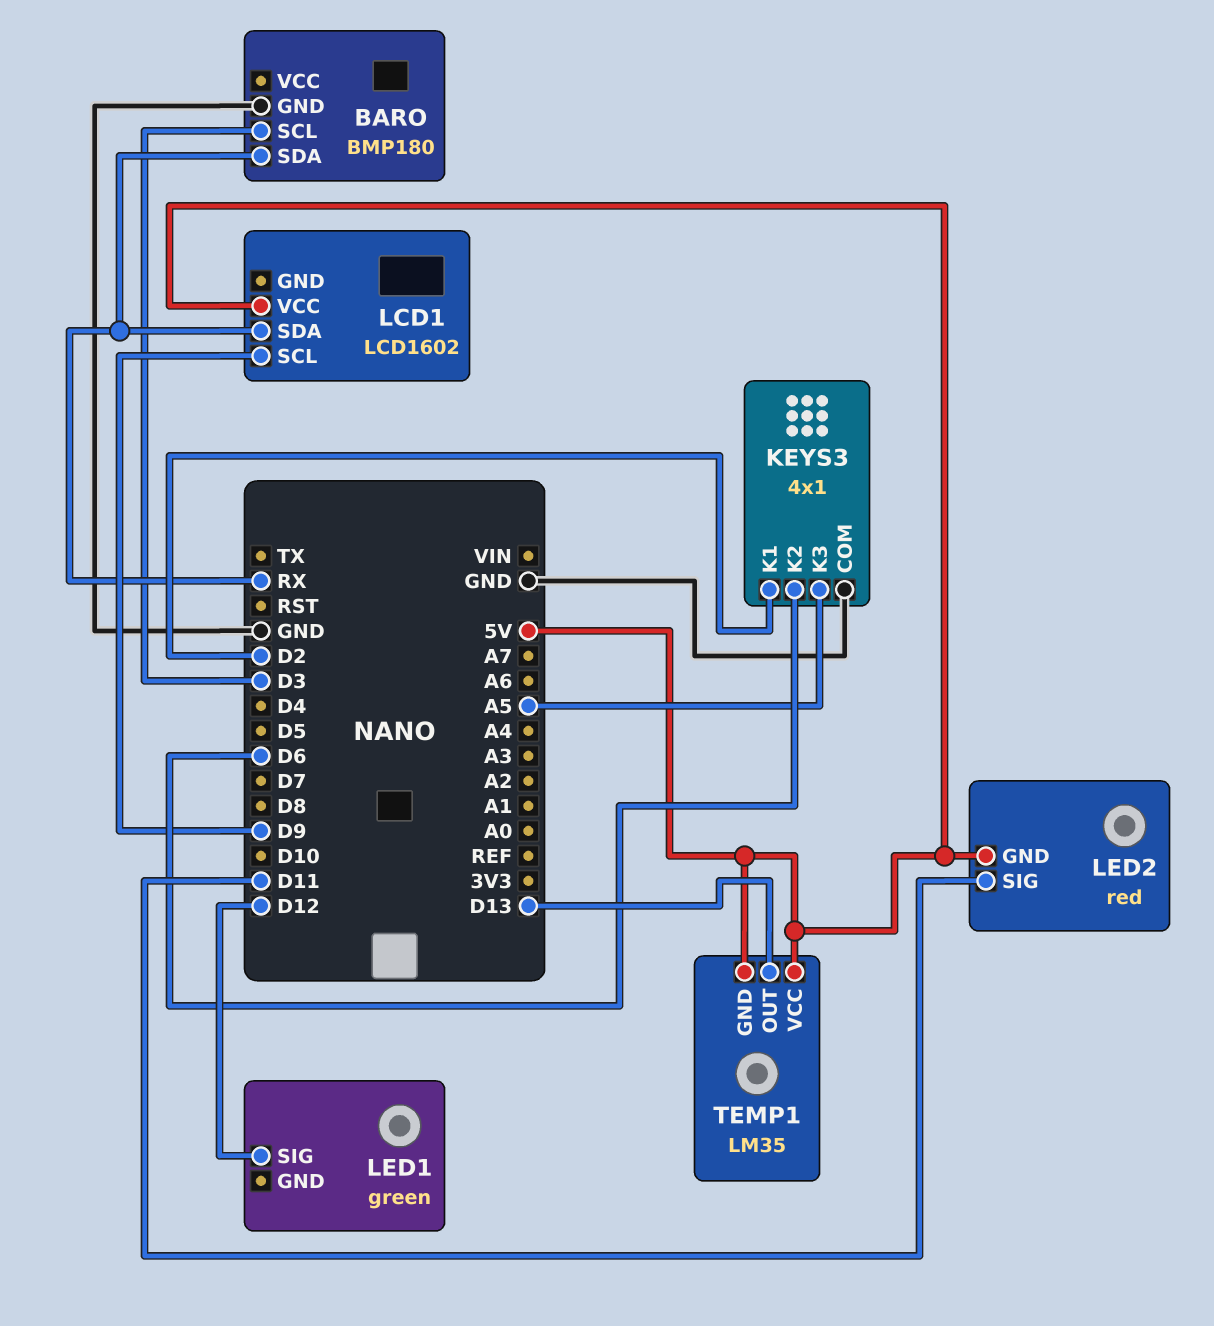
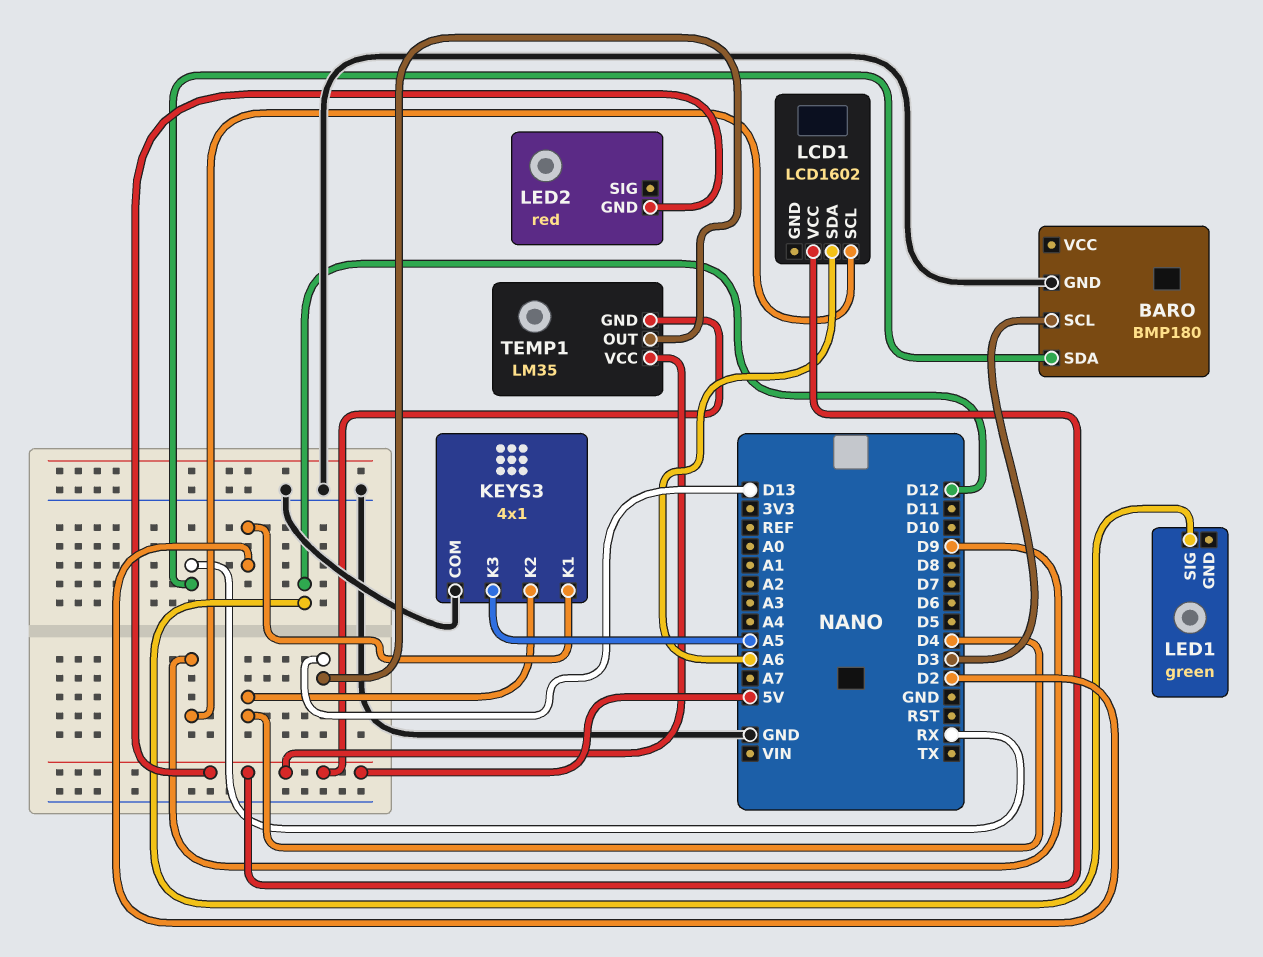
KEYS3 pin K2: D6 -> D4
LCD1 pin SDA: RX -> A6
LED2 pin SIG: D11 -> none

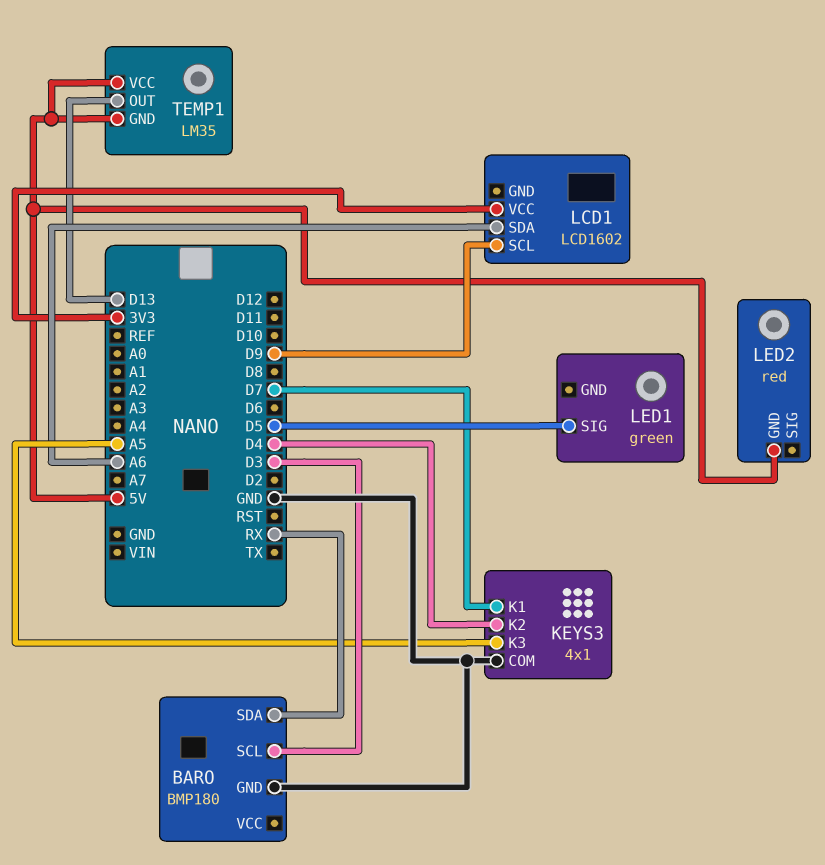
KEYS3 pin K1: D2 -> D7
LCD1 pin VCC: 5V -> 3V3
LED1 pin SIG: D12 -> D5

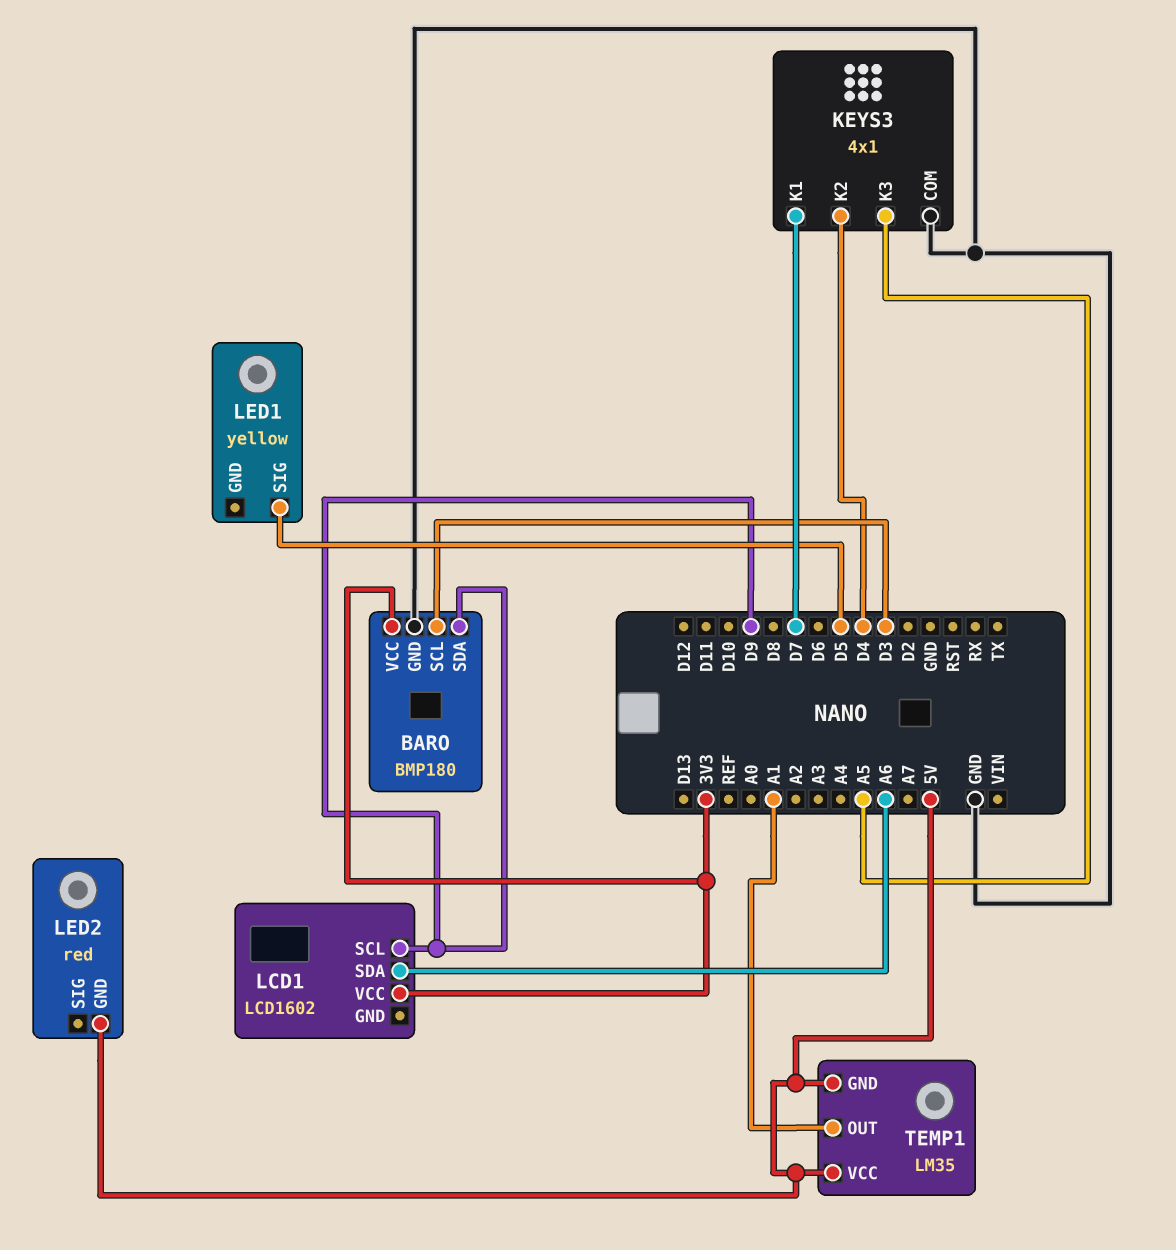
BARO pin SDA: RX -> D9
BARO pin VCC: none -> 3V3
LED1: green -> yellow
TEMP1 pin OUT: D13 -> A1

